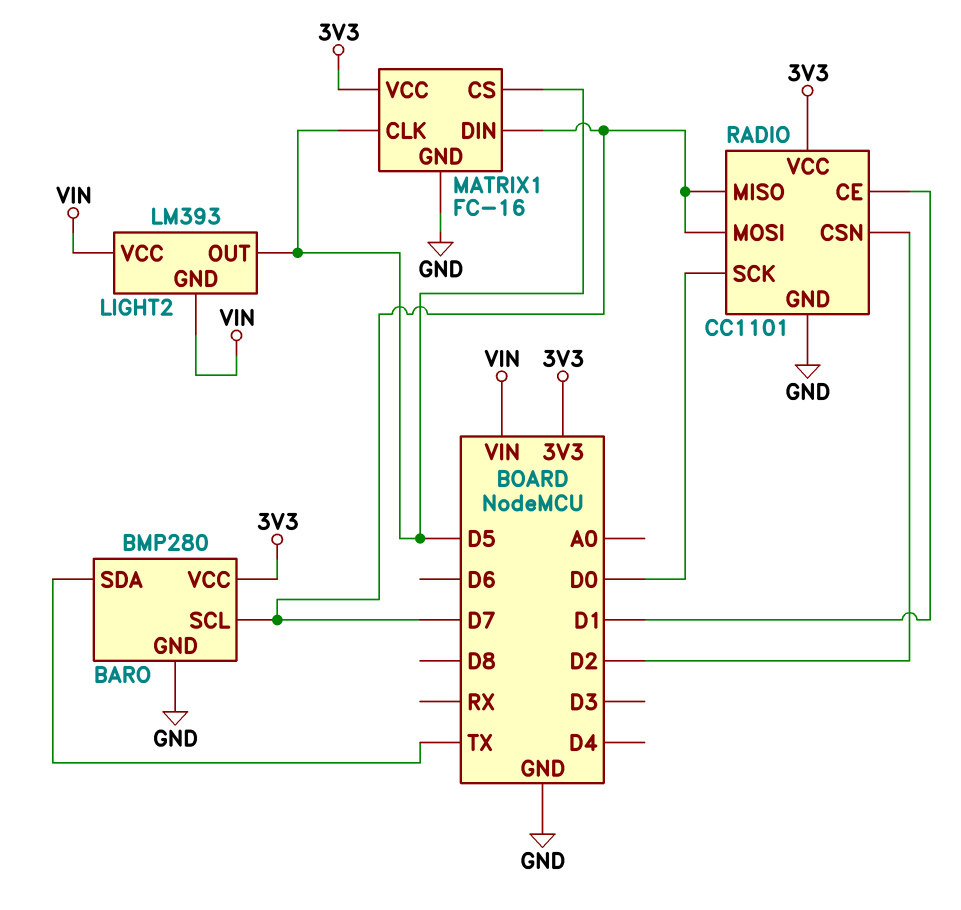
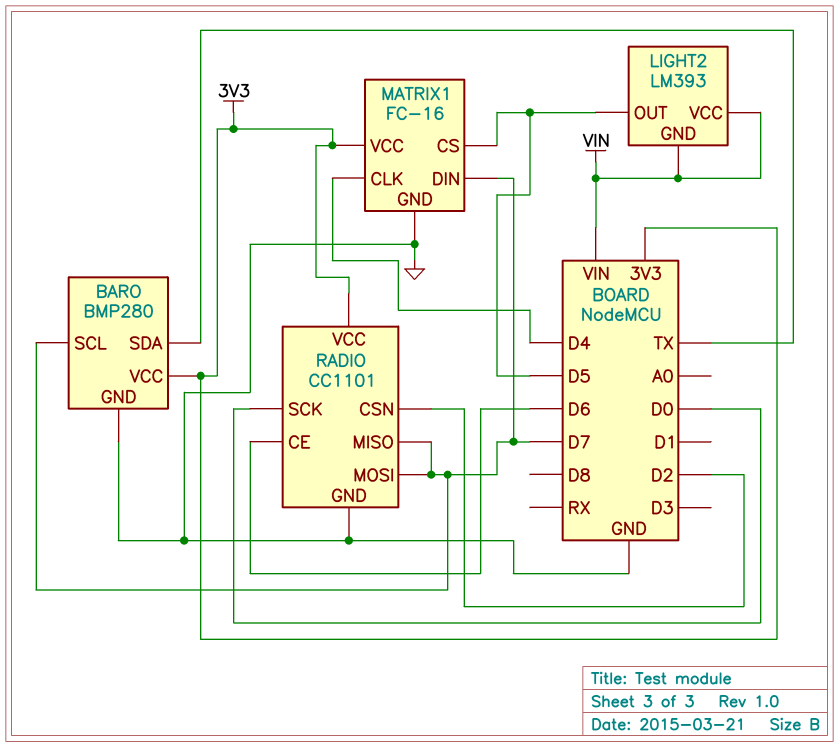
MATRIX1 pin CLK: D5 -> D4
RADIO pin CE: D1 -> D6

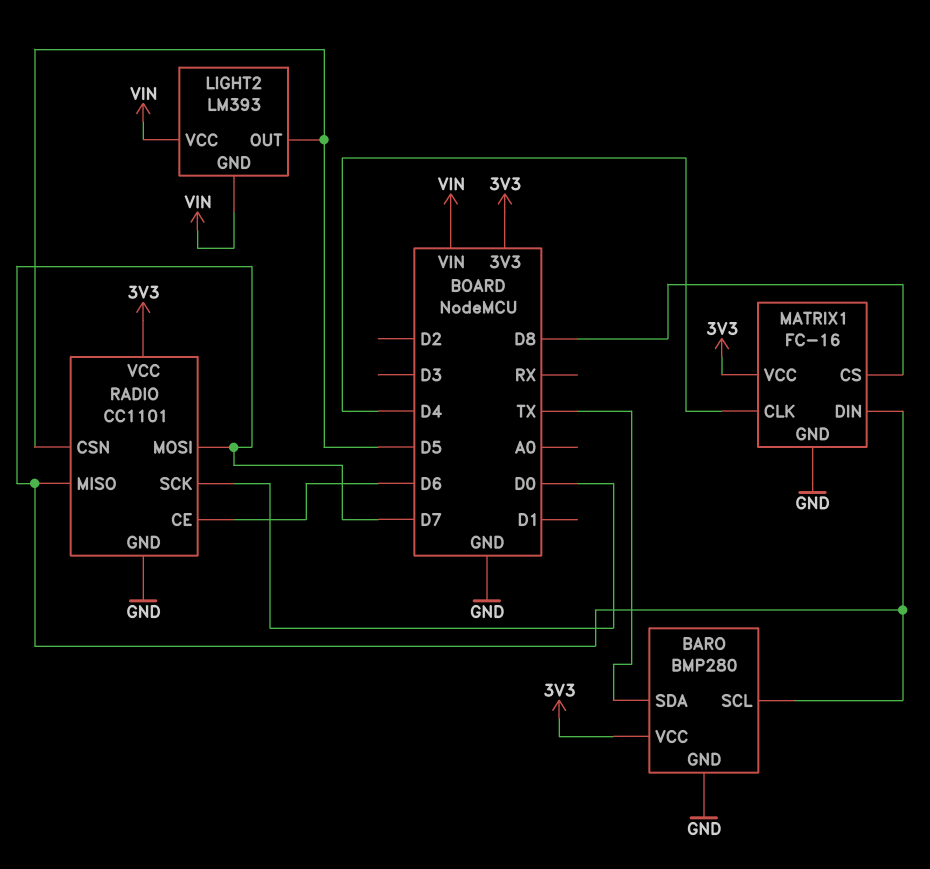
MATRIX1 pin CS: D5 -> D8
RADIO pin CSN: D2 -> D5

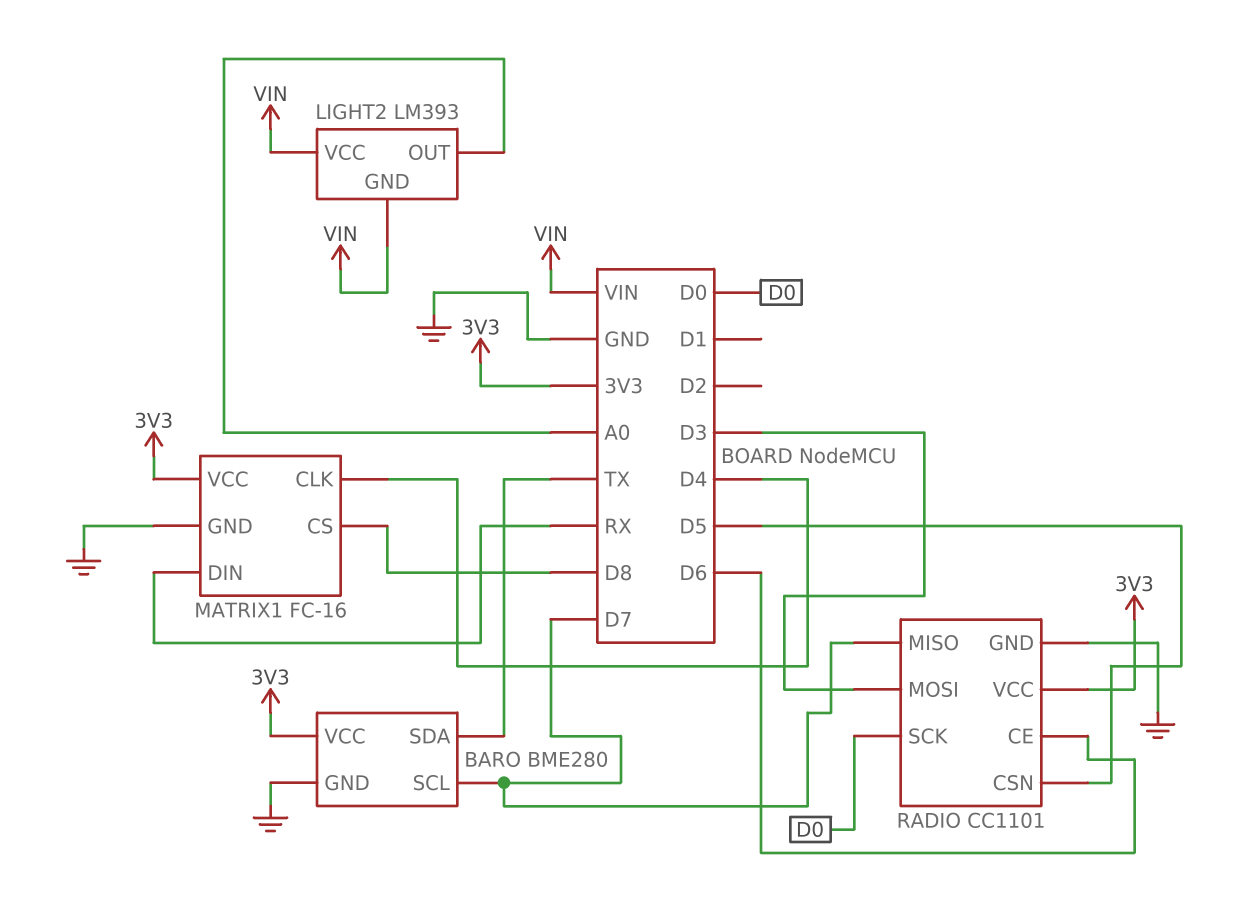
BARO: BMP280 -> BME280
LIGHT2 pin OUT: D5 -> A0
MATRIX1 pin DIN: D7 -> RX
RADIO pin MOSI: D7 -> D3

